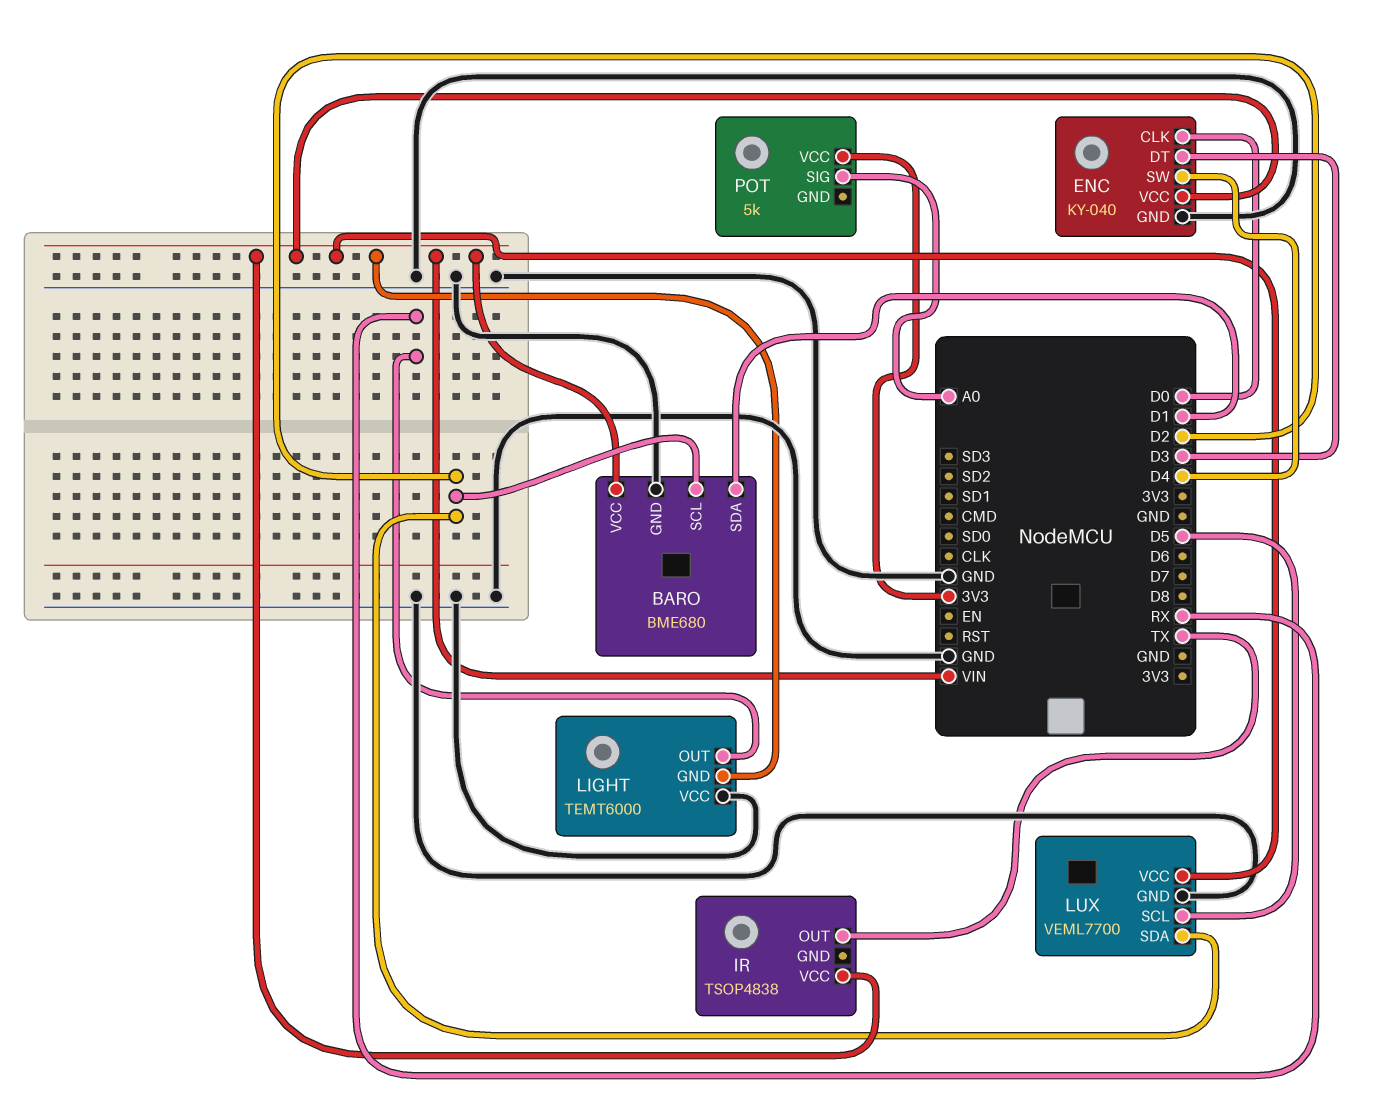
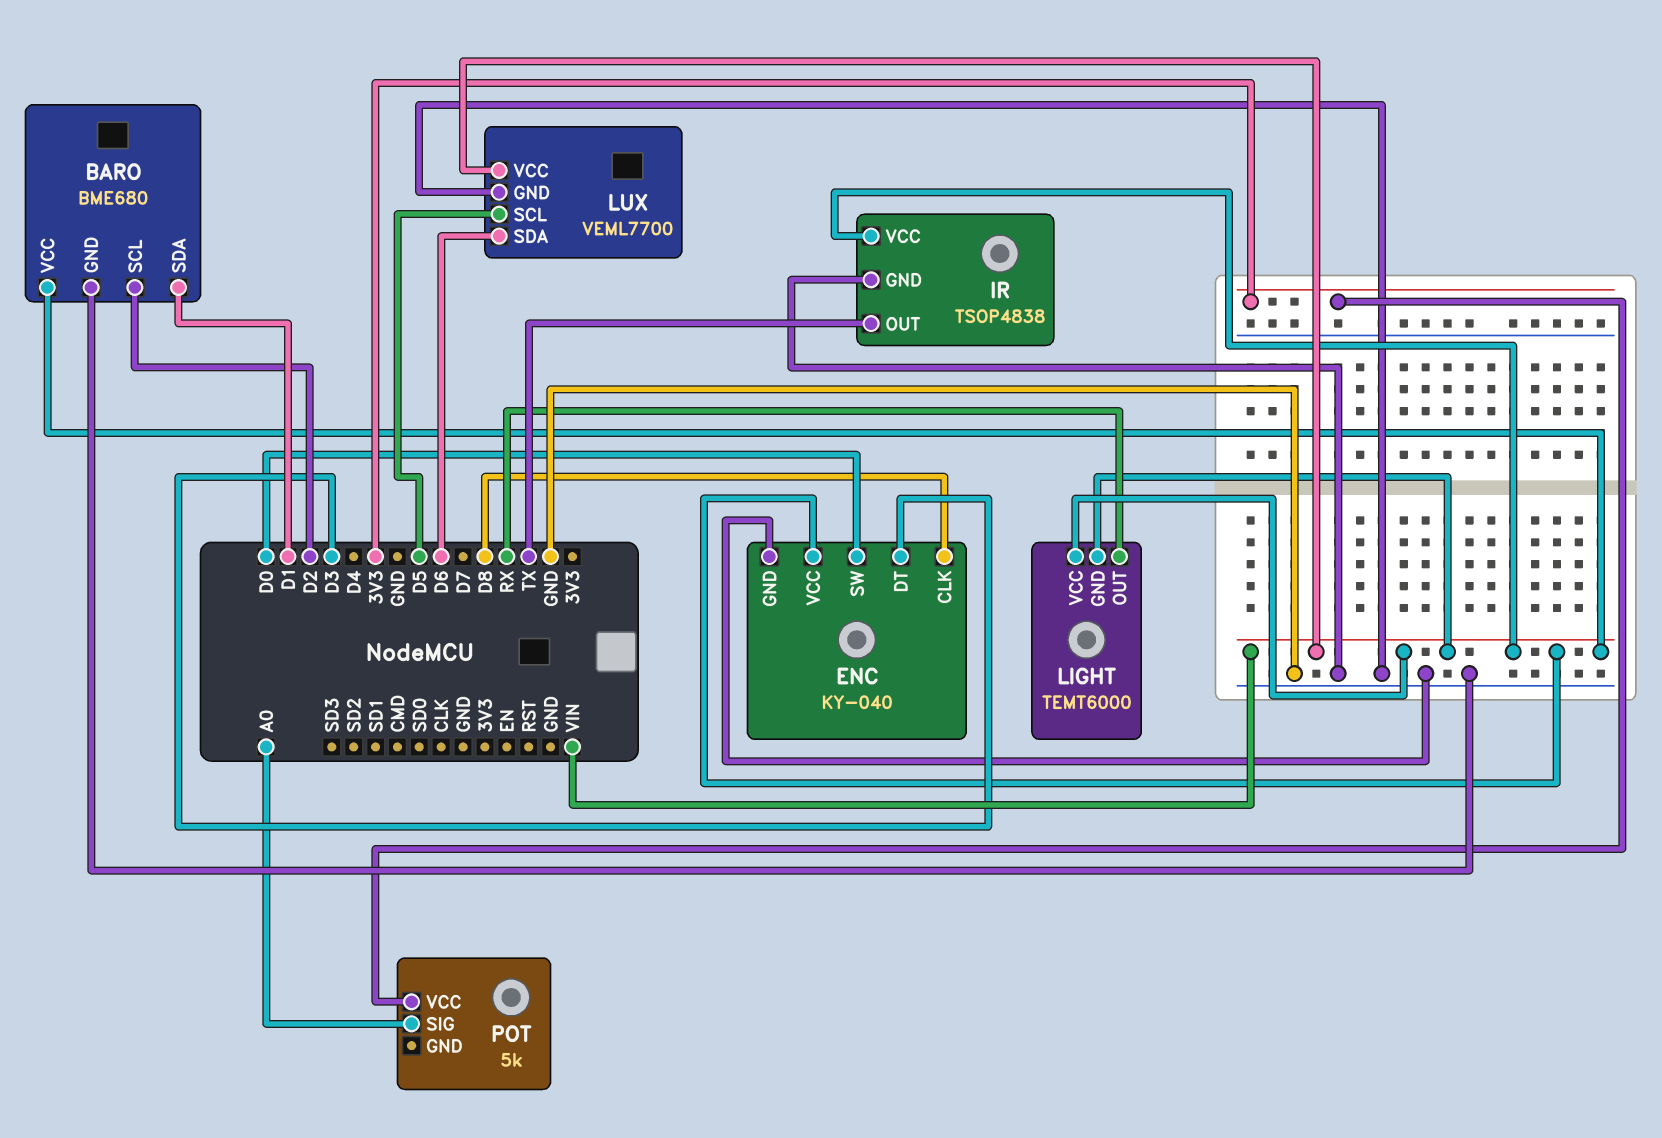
ENC pin CLK: D0 -> D8
ENC pin SW: D4 -> D0
IR pin GND: none -> GND
LIGHT pin VCC: GND -> VIN
LUX pin SDA: D2 -> D6

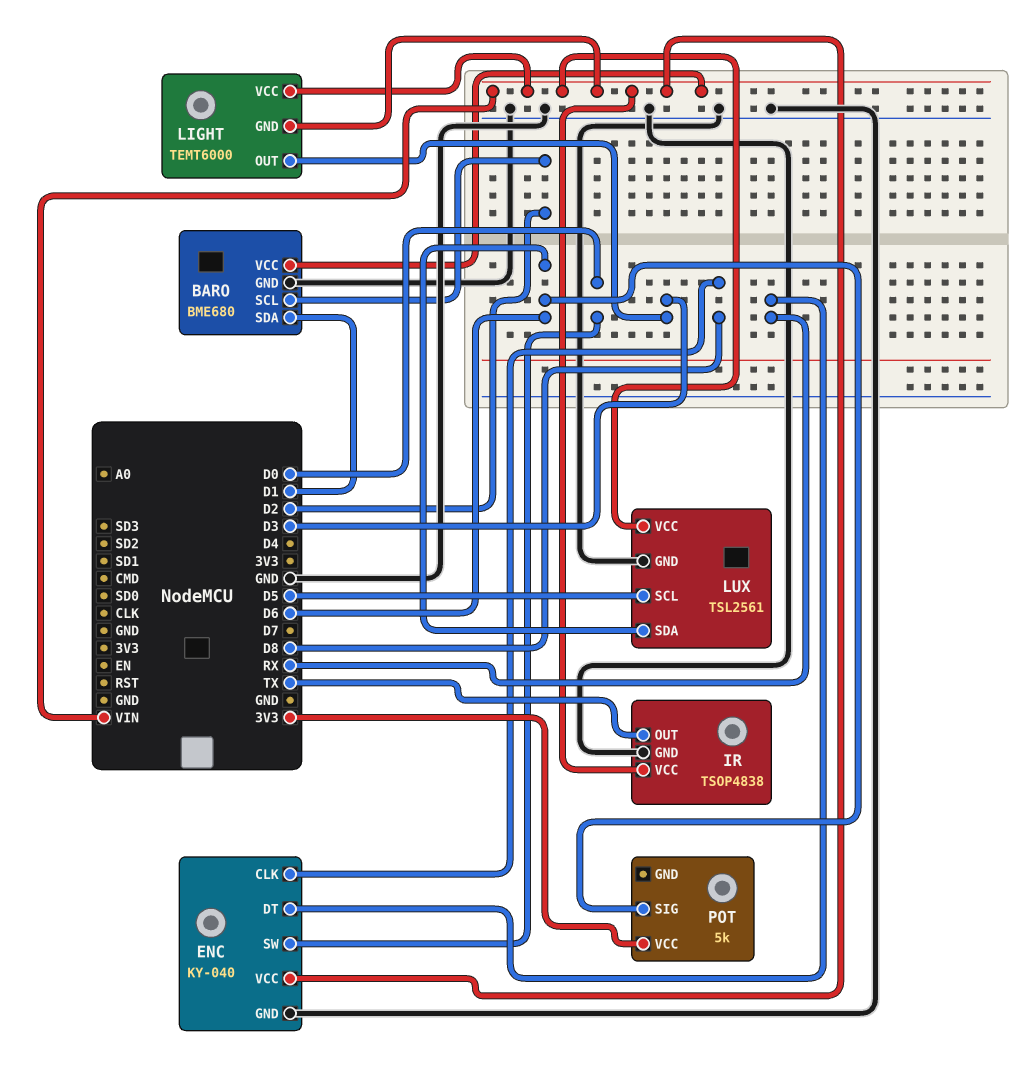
ENC pin DT: D3 -> RX
LIGHT pin OUT: RX -> D3
LUX: VEML7700 -> TSL2561
POT pin SIG: A0 -> D6

